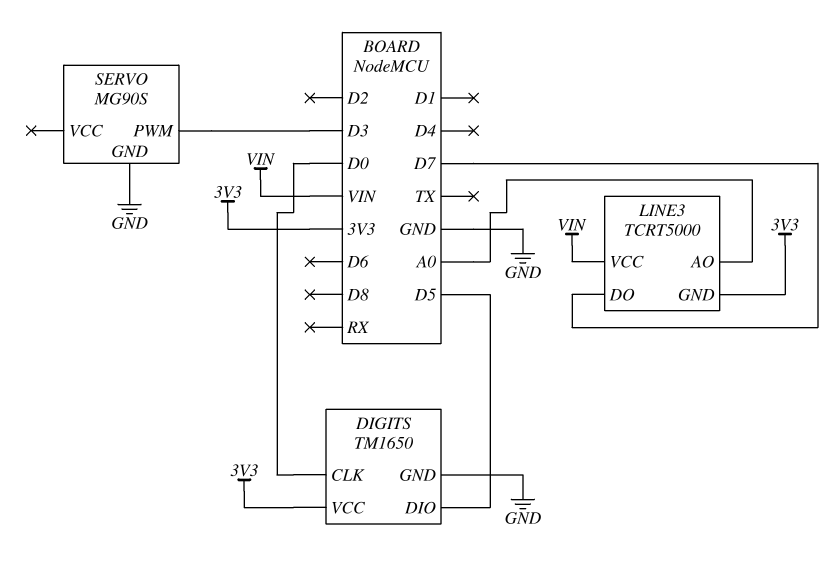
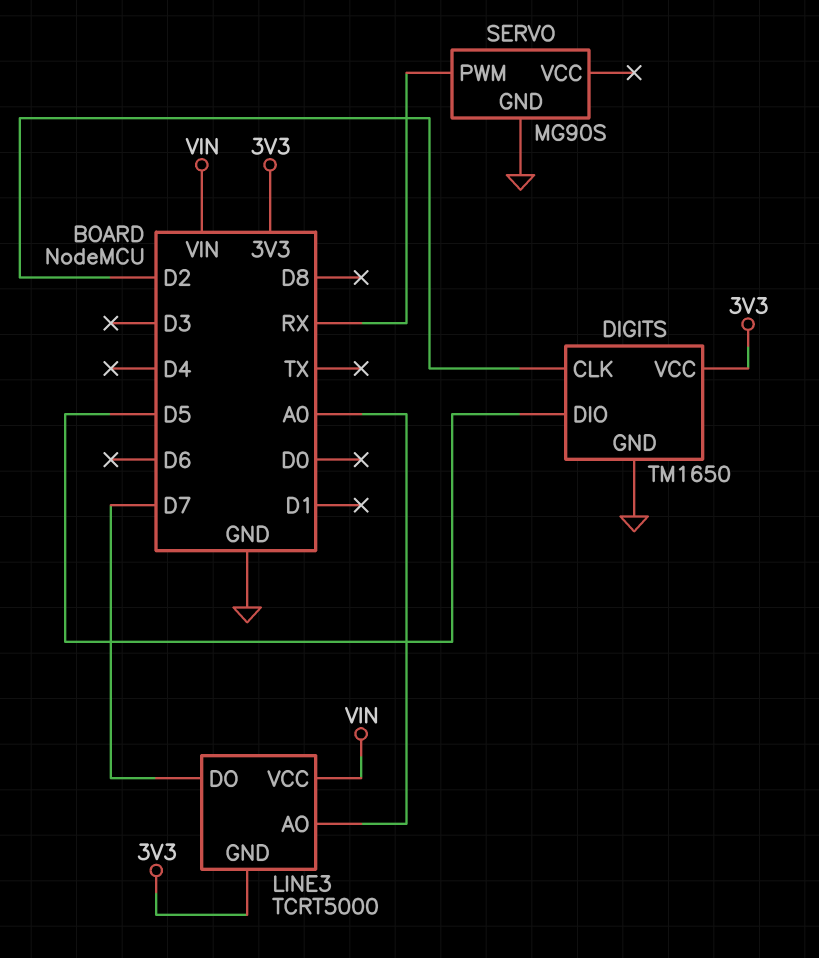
DIGITS pin CLK: D0 -> D2
SERVO pin PWM: D3 -> RX

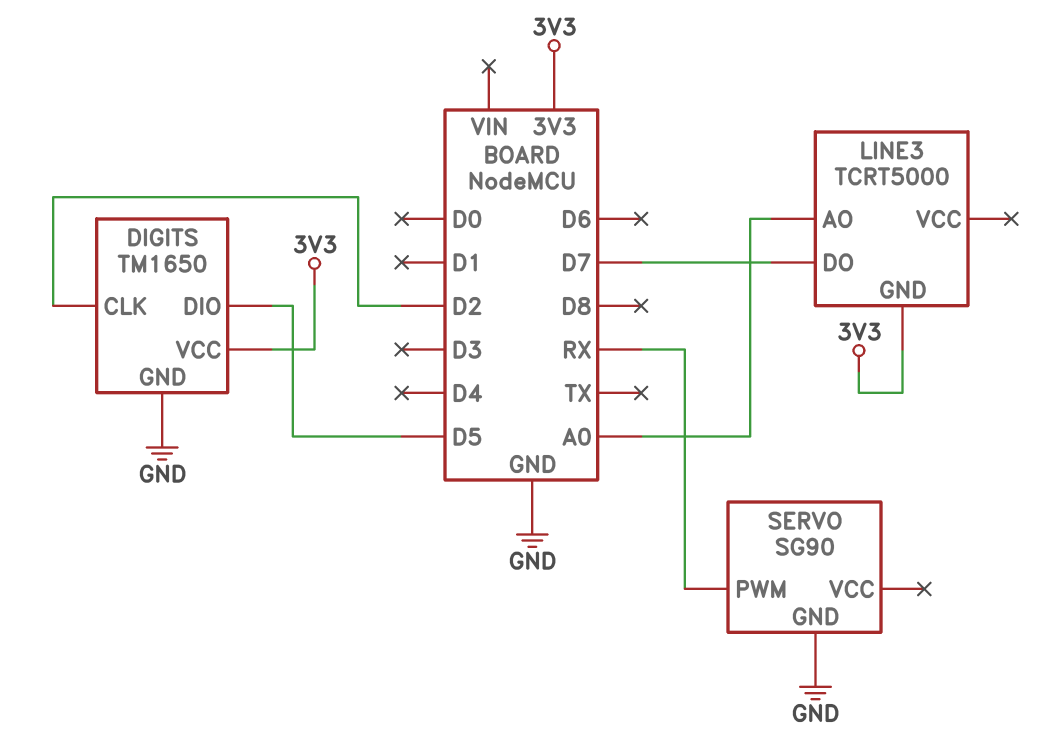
LINE3 pin VCC: VIN -> none
SERVO: MG90S -> SG90

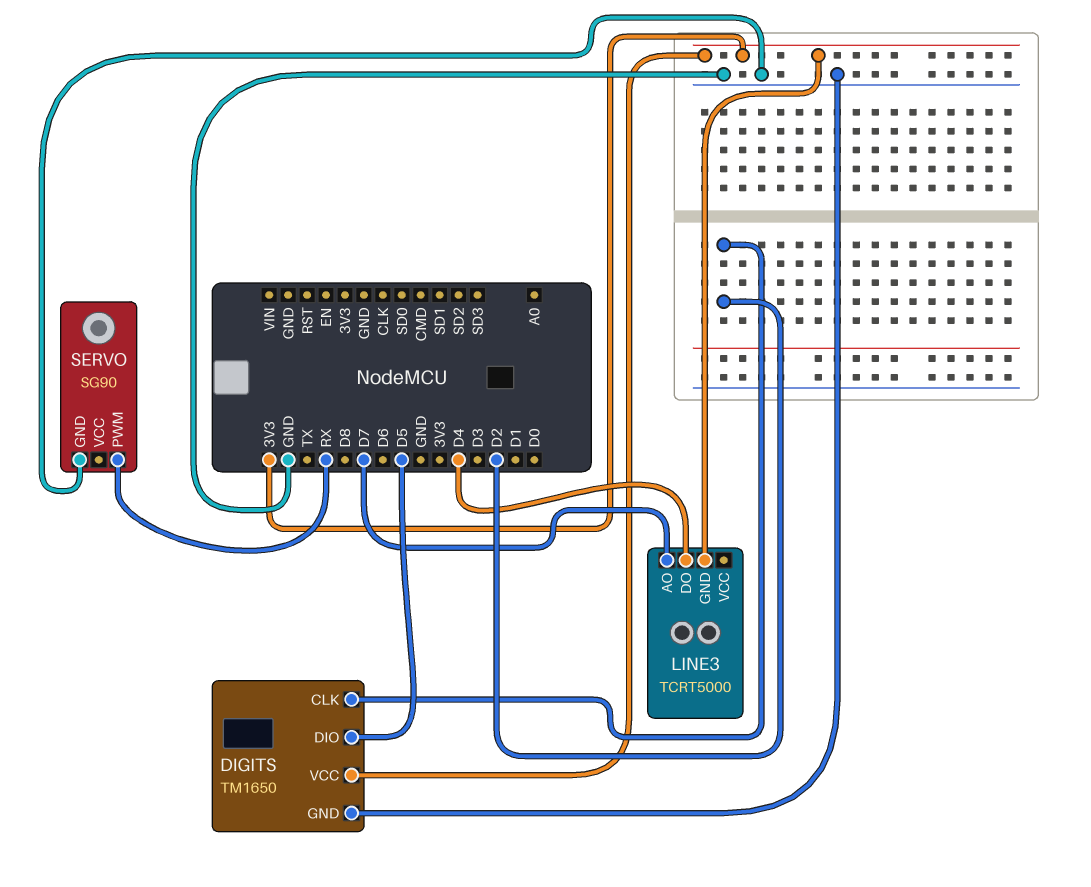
LINE3 pin AO: A0 -> D7
LINE3 pin DO: D7 -> D4

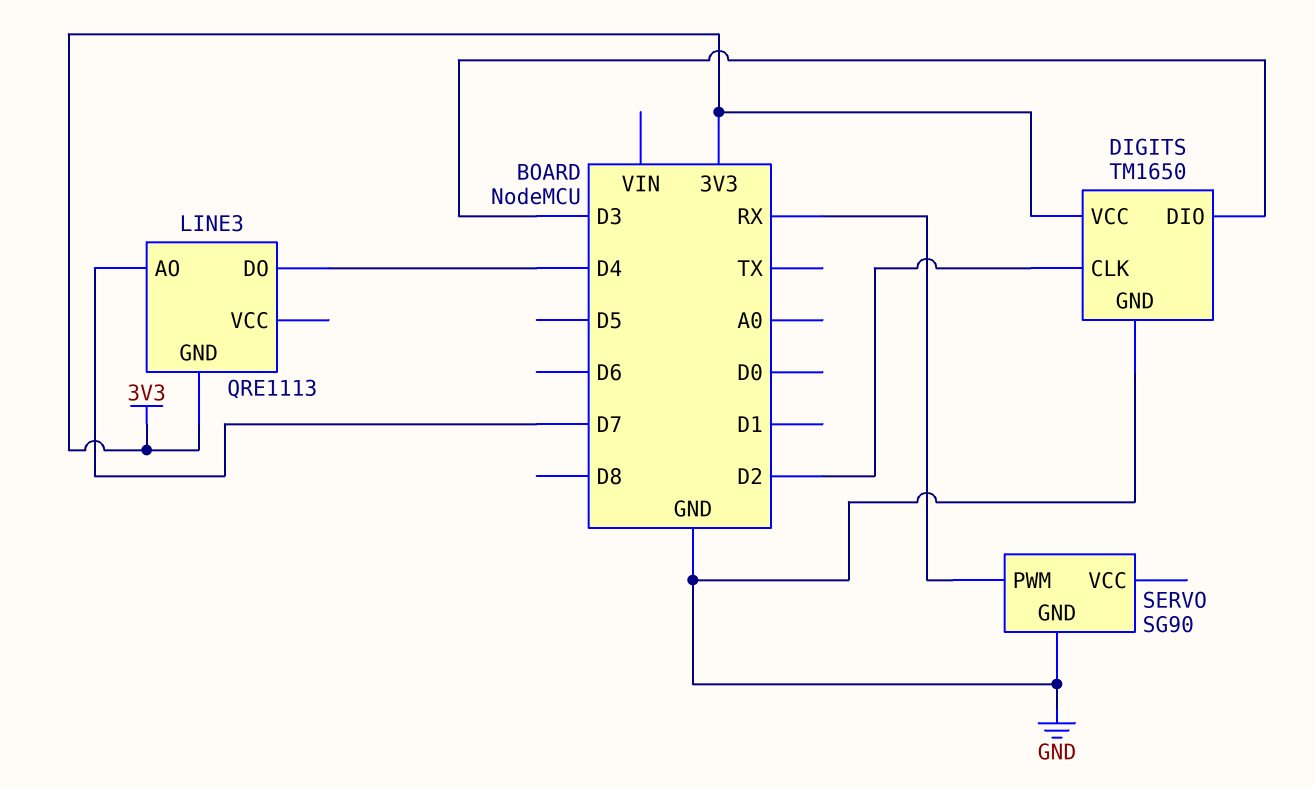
DIGITS pin DIO: D5 -> D3
LINE3: TCRT5000 -> QRE1113

